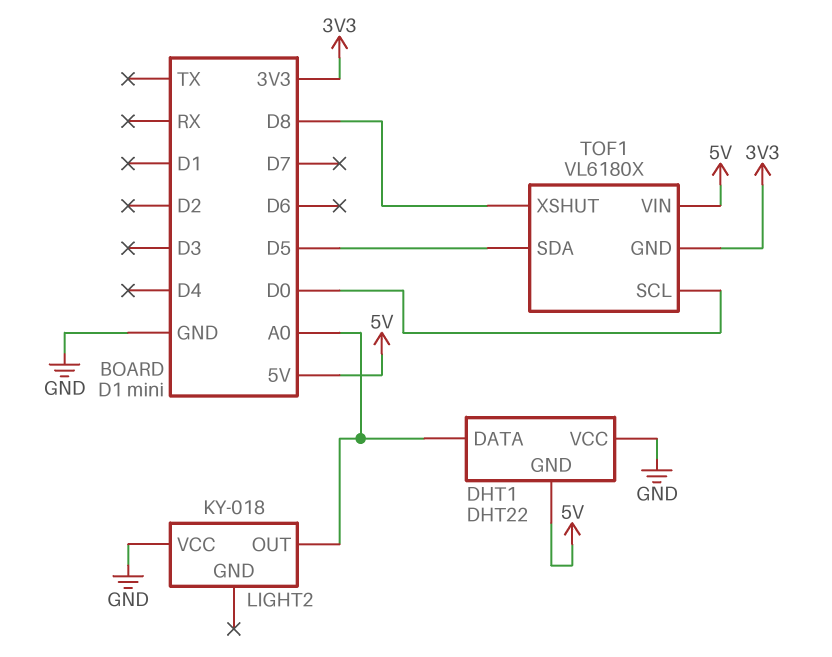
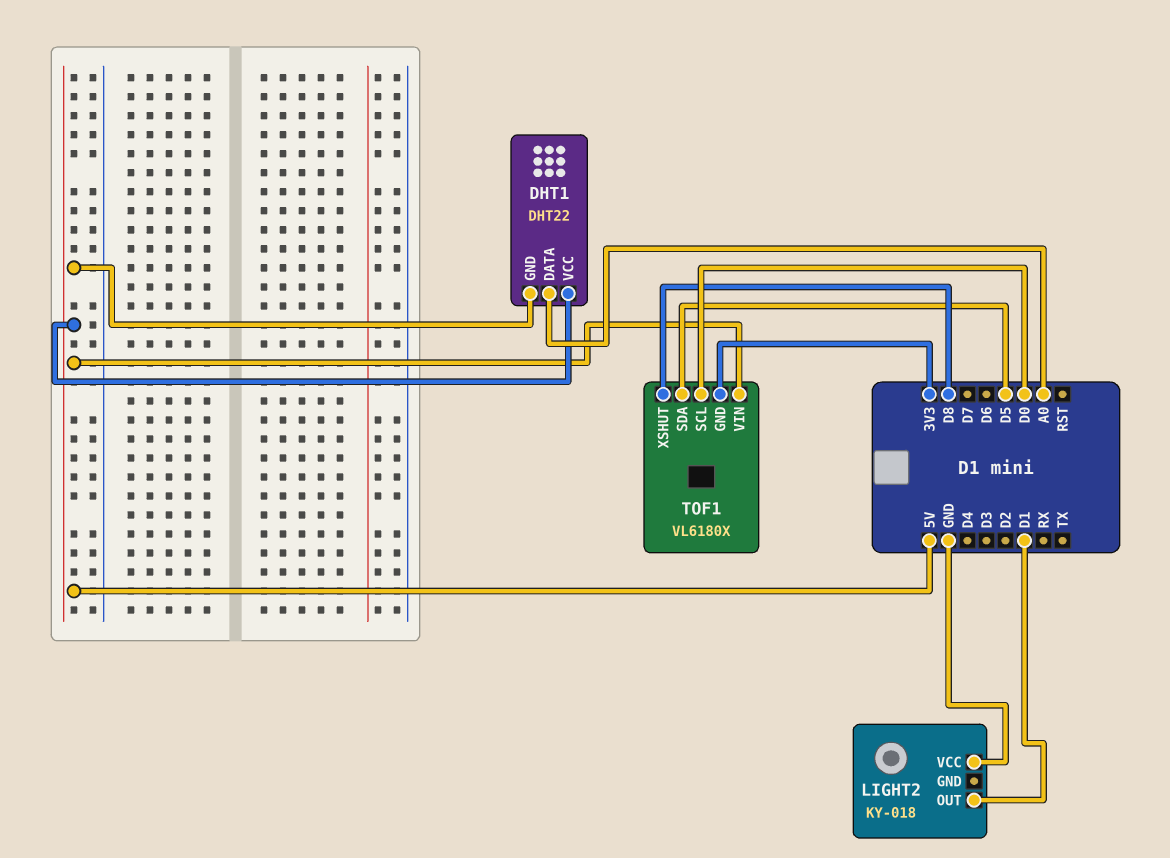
DHT1 pin VCC: GND -> 5V
LIGHT2 pin OUT: A0 -> D1

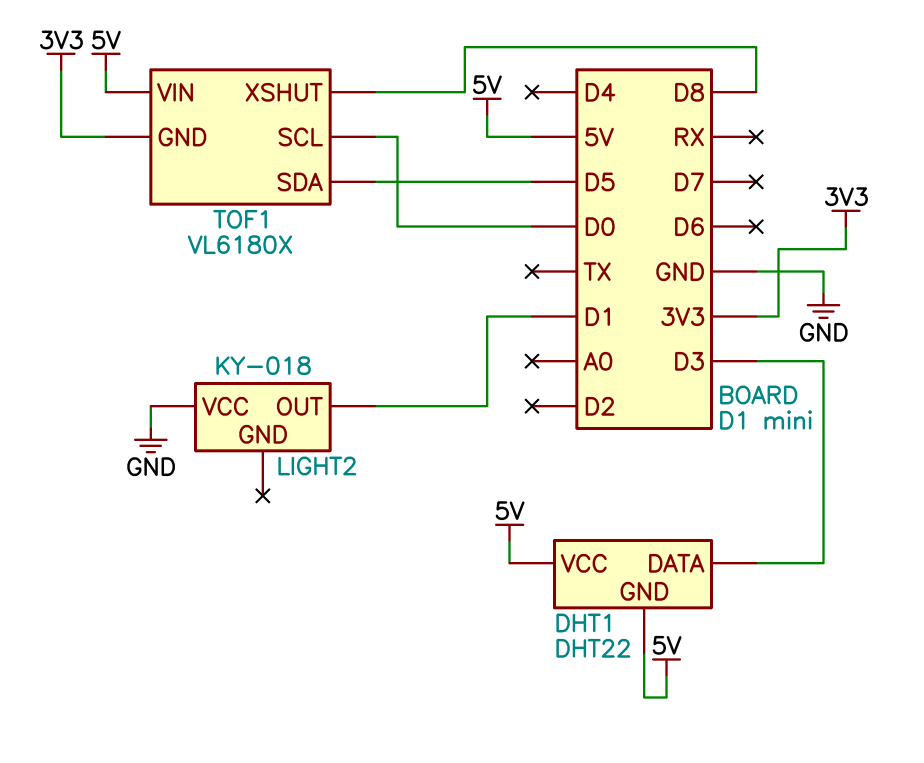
DHT1 pin DATA: A0 -> D3

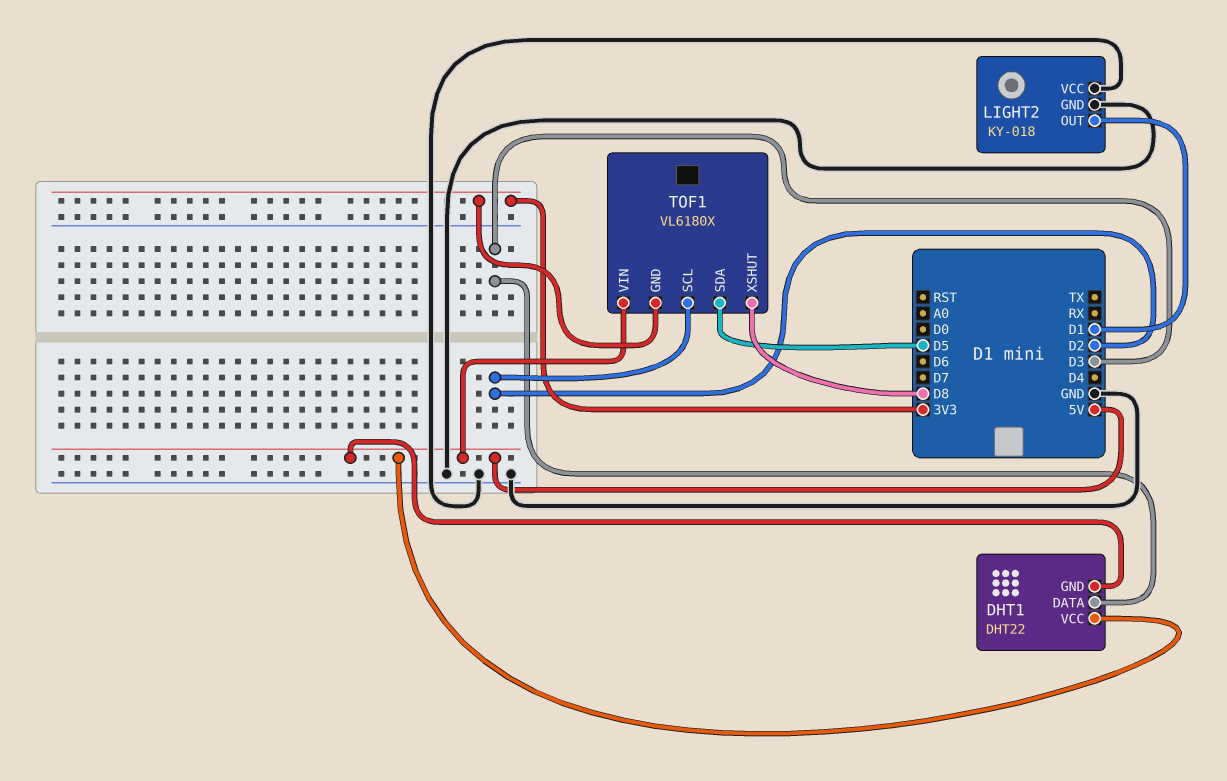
LIGHT2 pin GND: none -> GND
TOF1 pin SCL: D0 -> D2

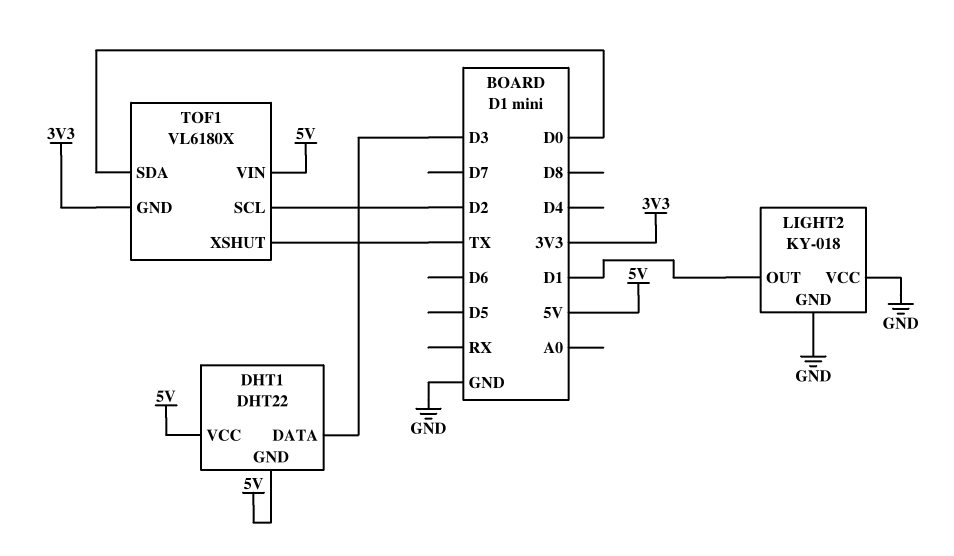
TOF1 pin SDA: D5 -> D0
TOF1 pin XSHUT: D8 -> TX

